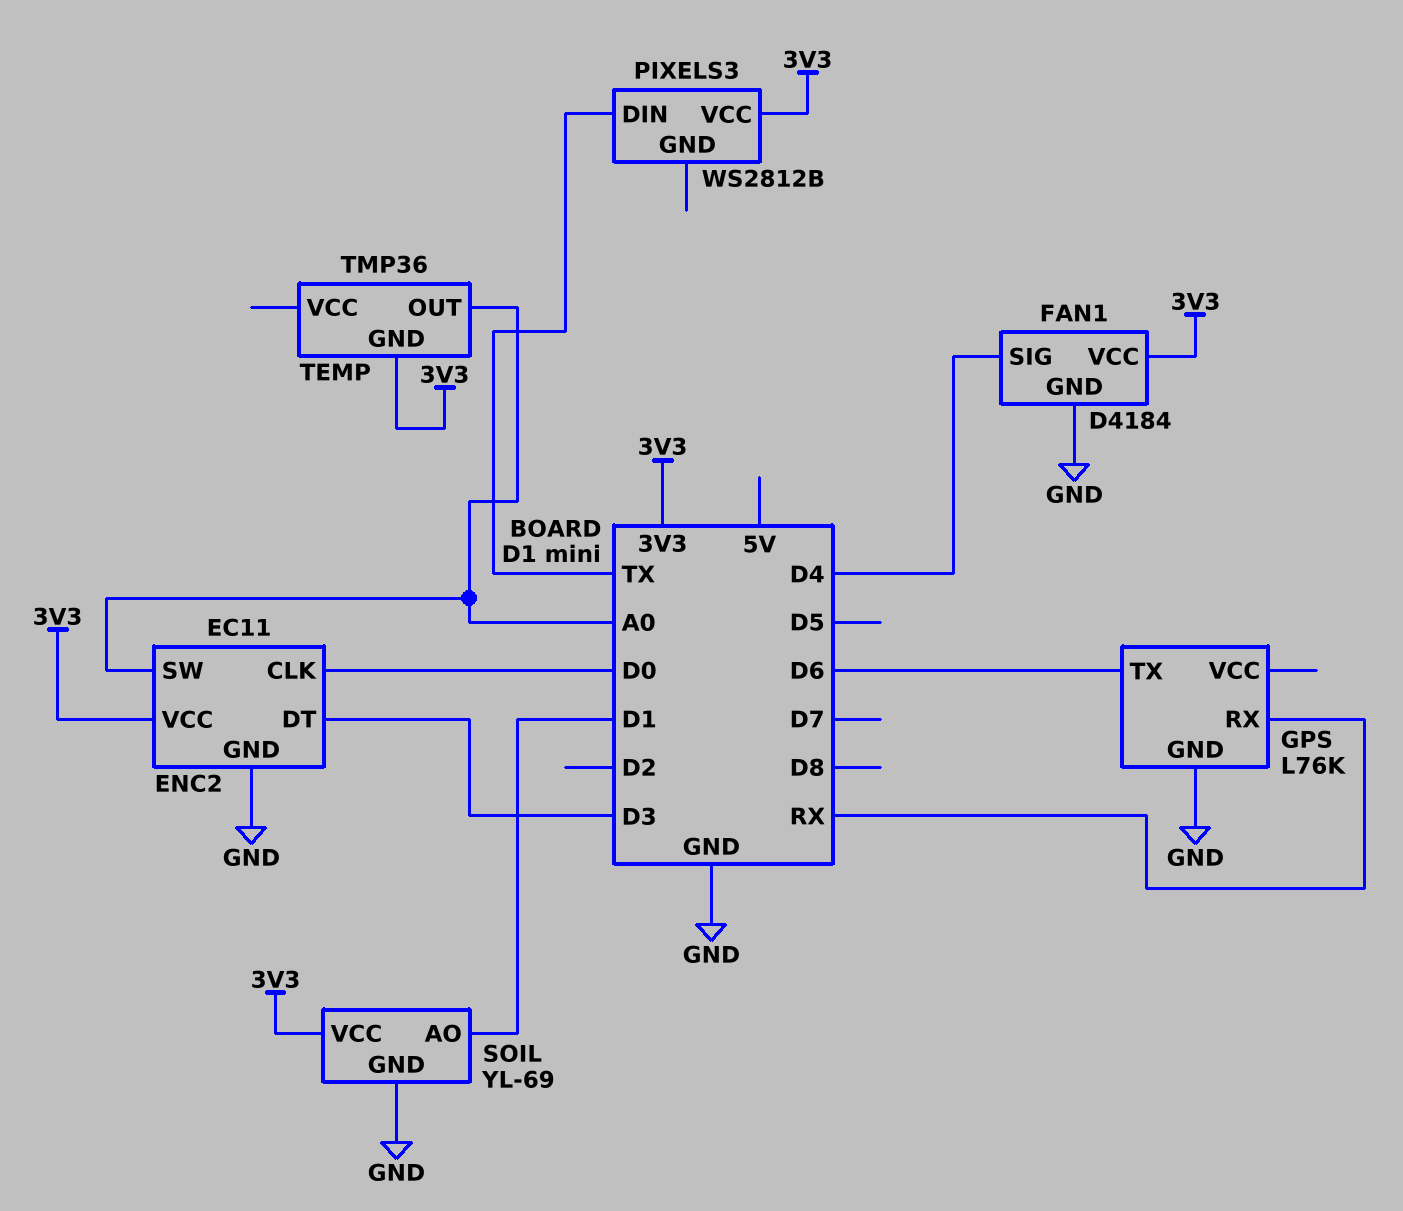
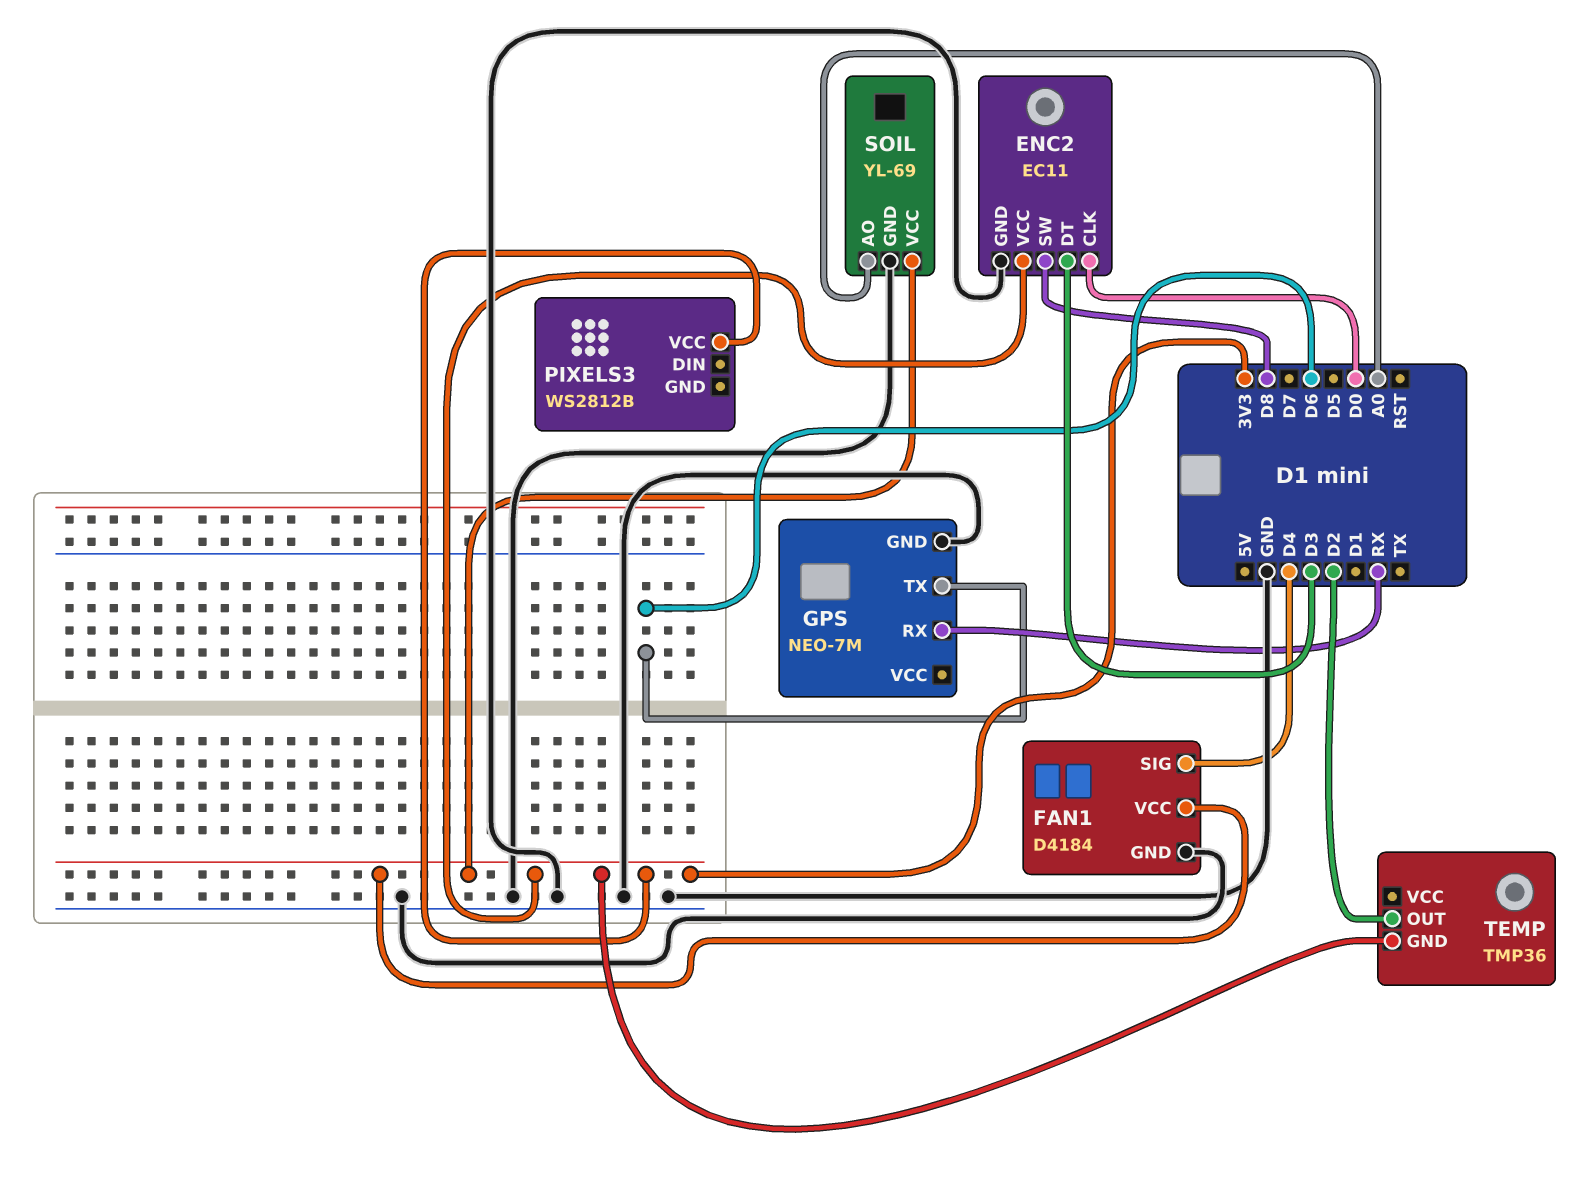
ENC2 pin SW: A0 -> D8
GPS: L76K -> NEO-7M
PIXELS3 pin DIN: TX -> none
SOIL pin AO: D1 -> A0
TEMP pin OUT: A0 -> D2

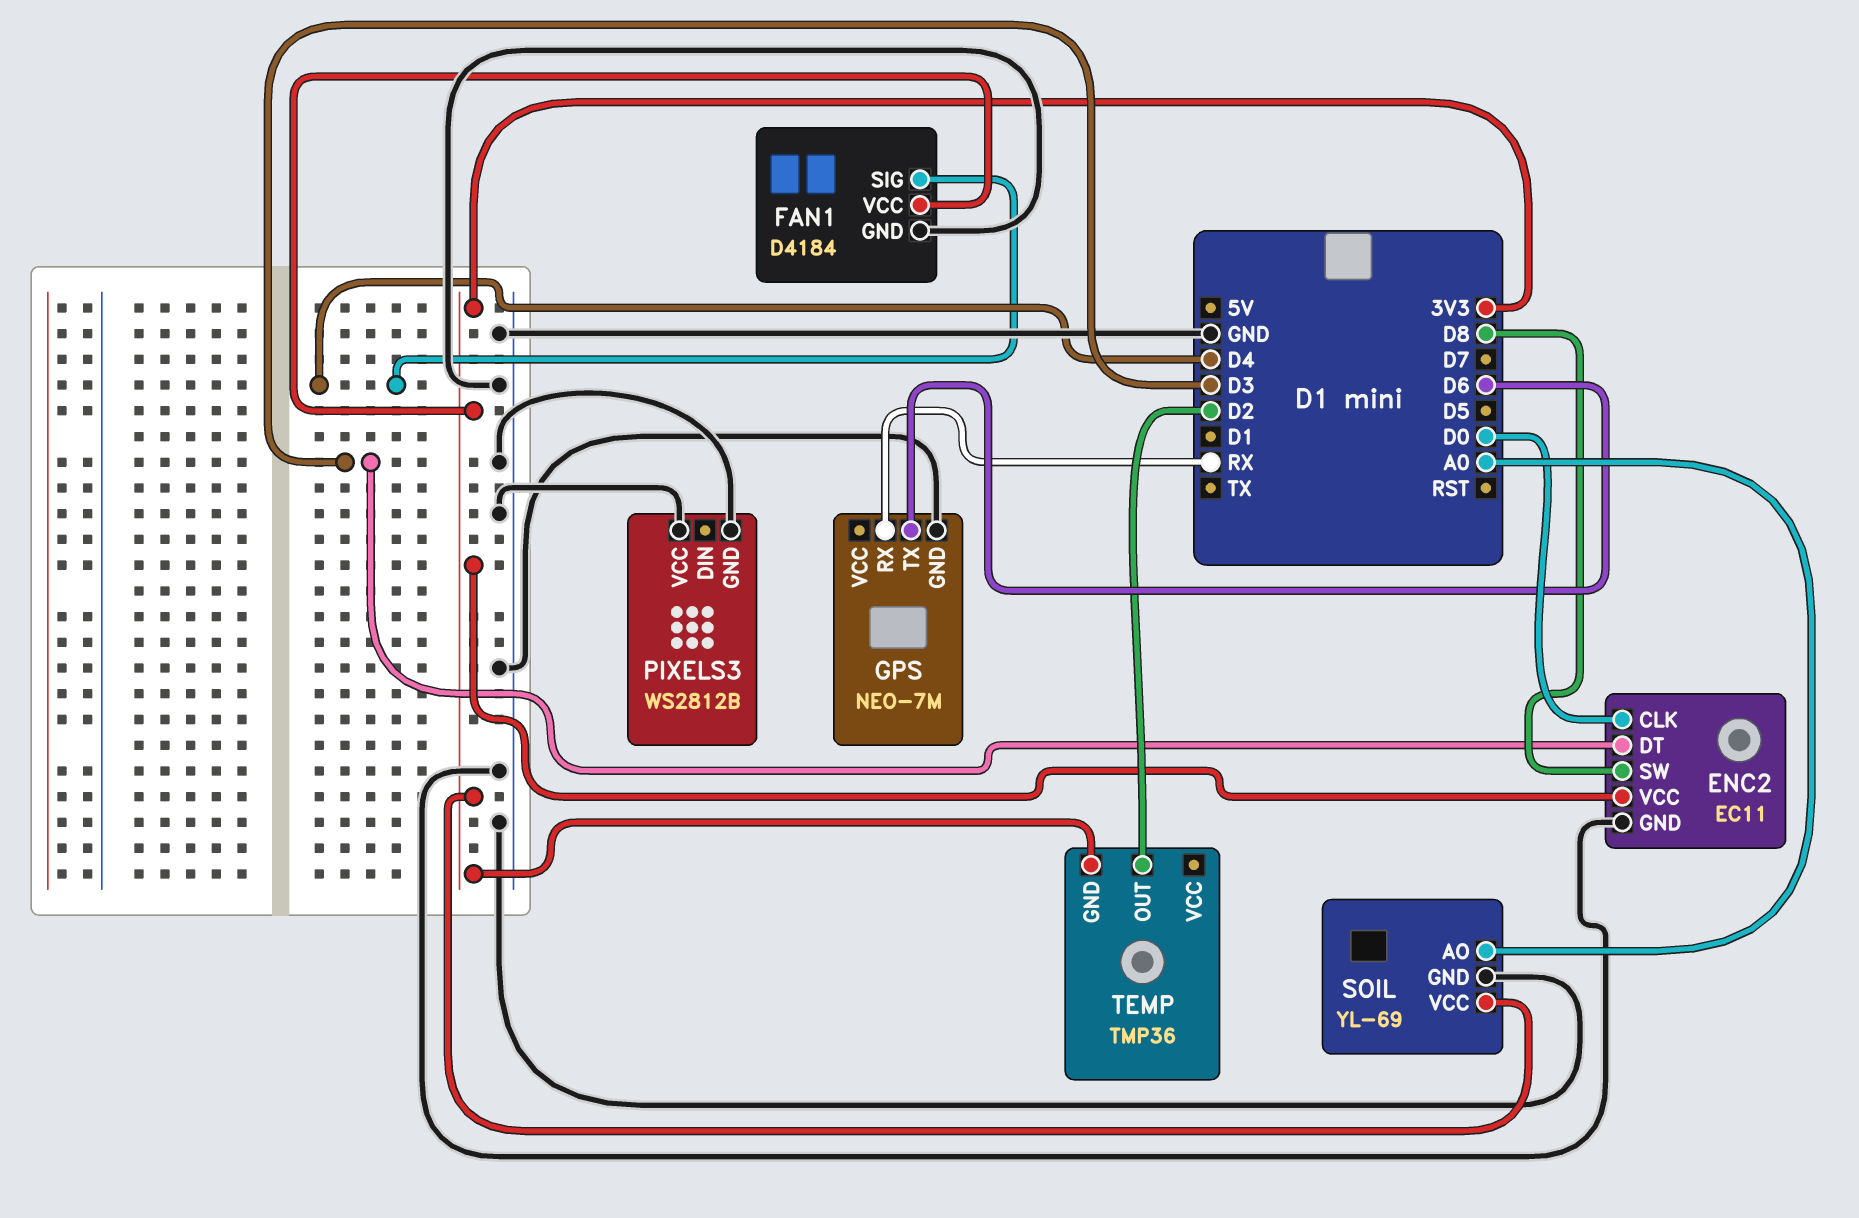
PIXELS3 pin GND: none -> GND
PIXELS3 pin VCC: 3V3 -> GND

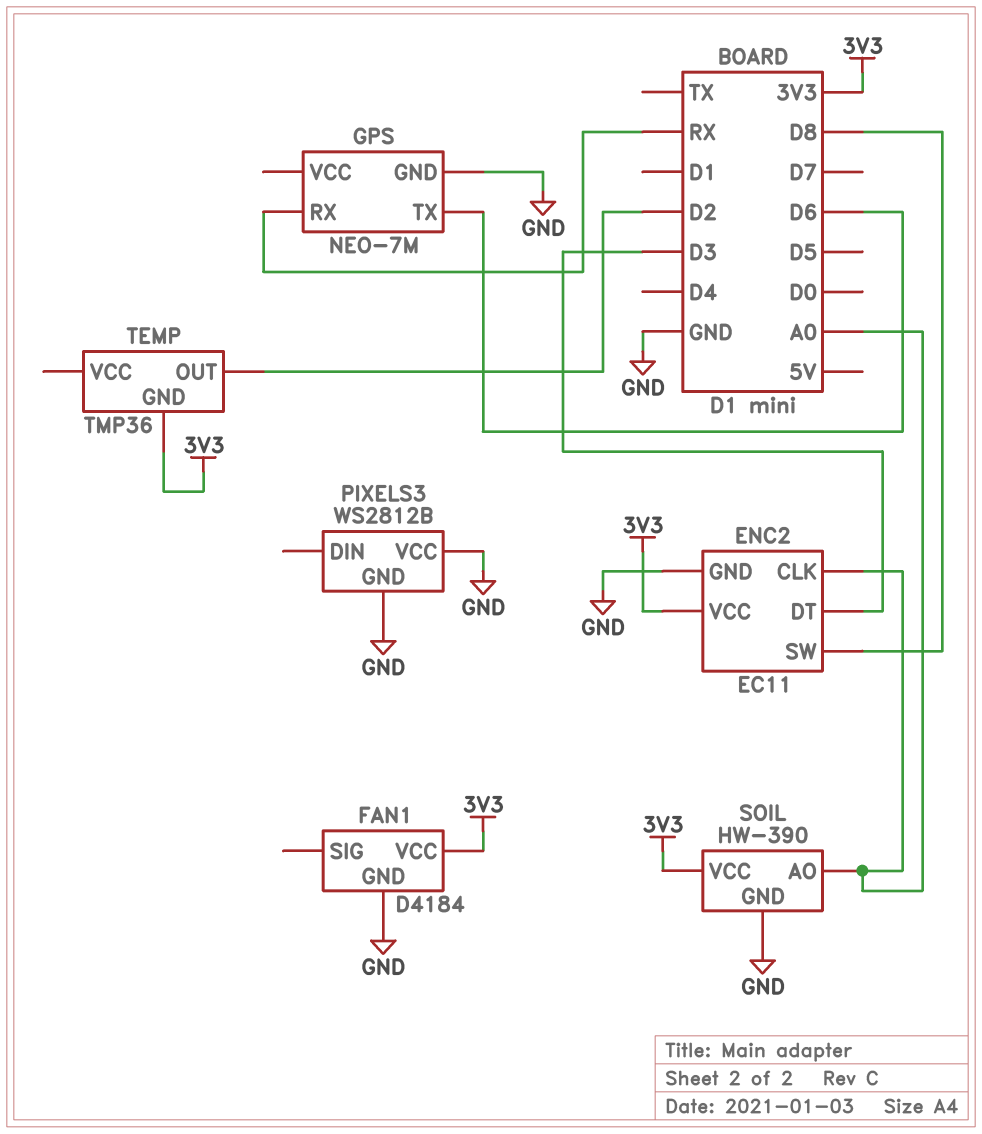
ENC2 pin CLK: D0 -> A0
FAN1 pin SIG: D4 -> none
SOIL: YL-69 -> HW-390

